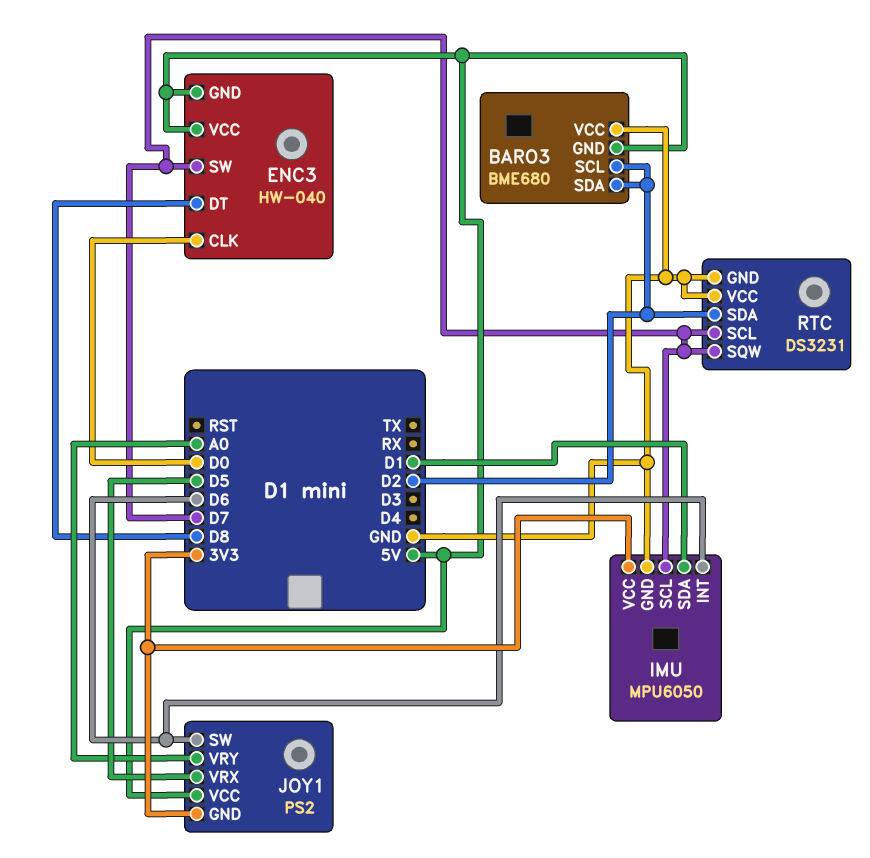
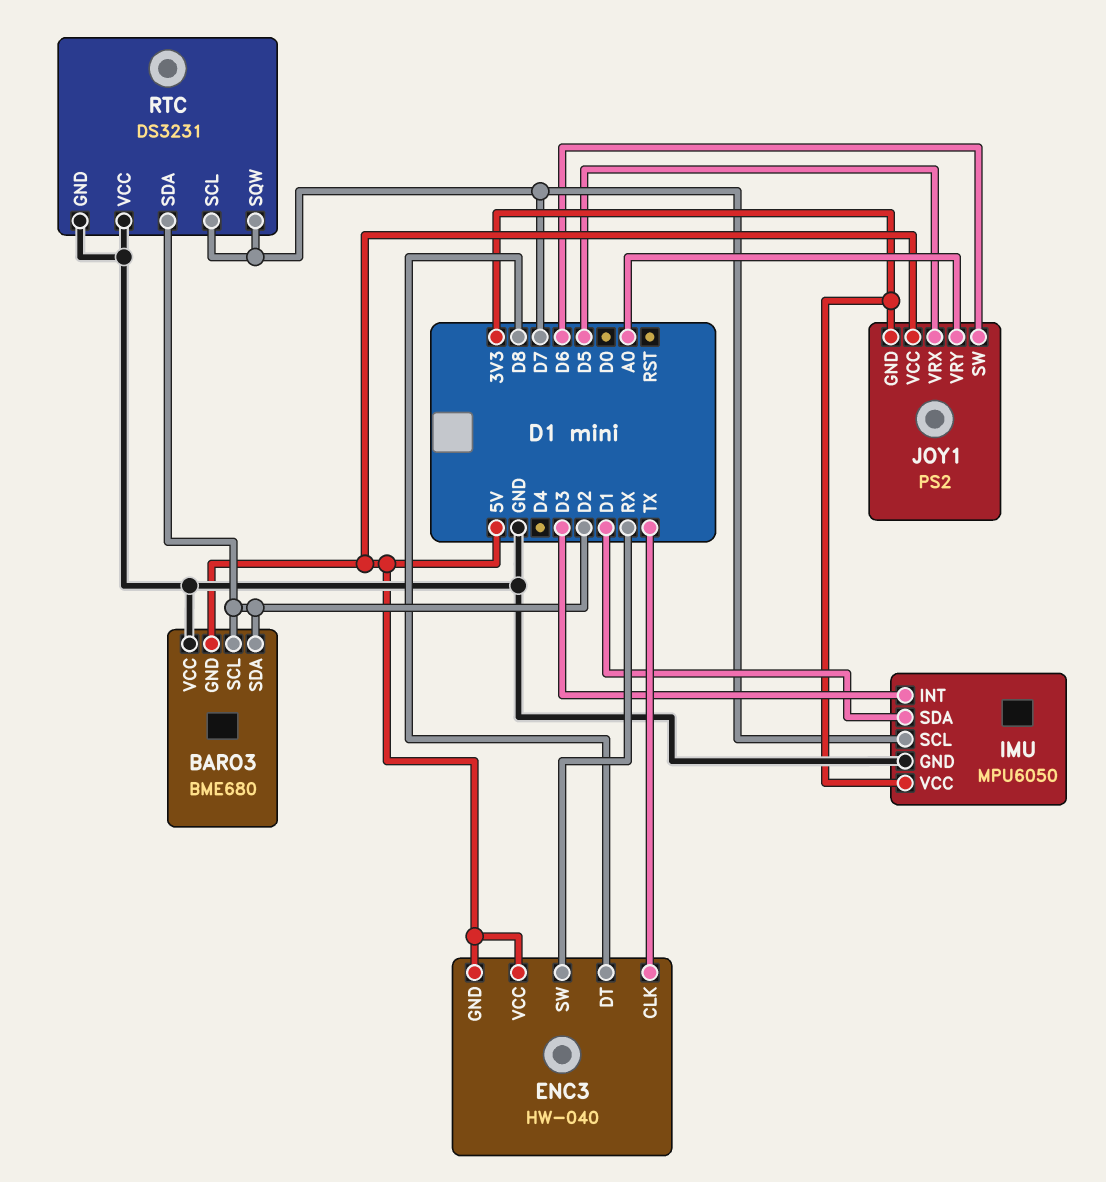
ENC3 pin CLK: D0 -> TX
ENC3 pin SW: D7 -> RX
IMU pin INT: D6 -> D3

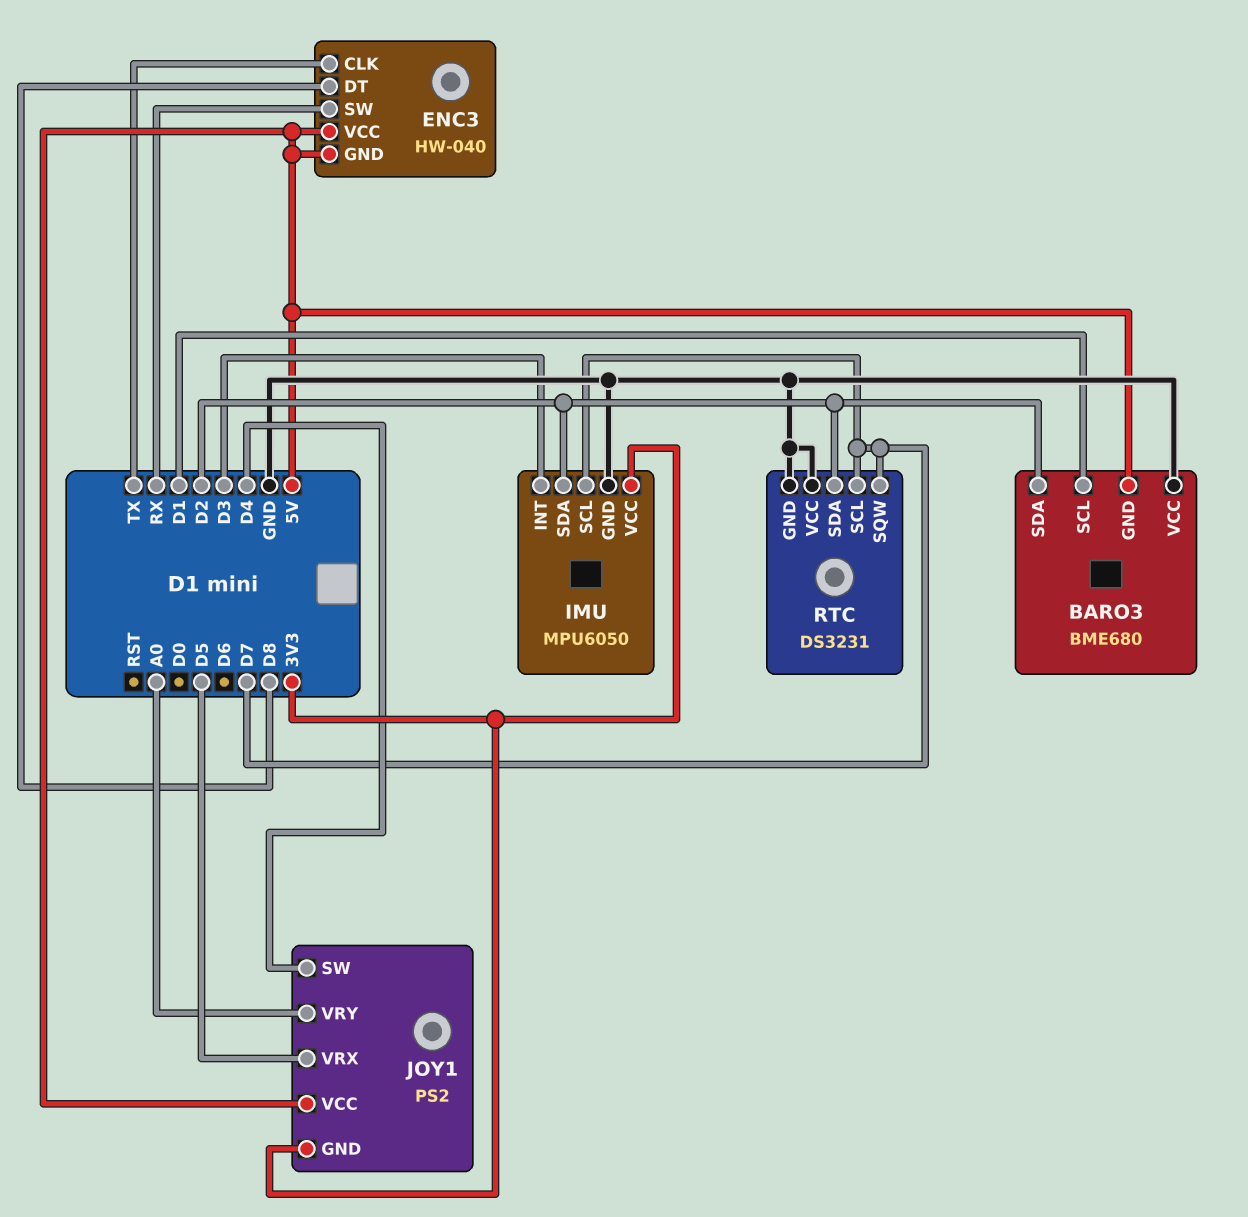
BARO3 pin SCL: D2 -> D1
IMU pin SDA: D1 -> D2
JOY1 pin SW: D6 -> D4

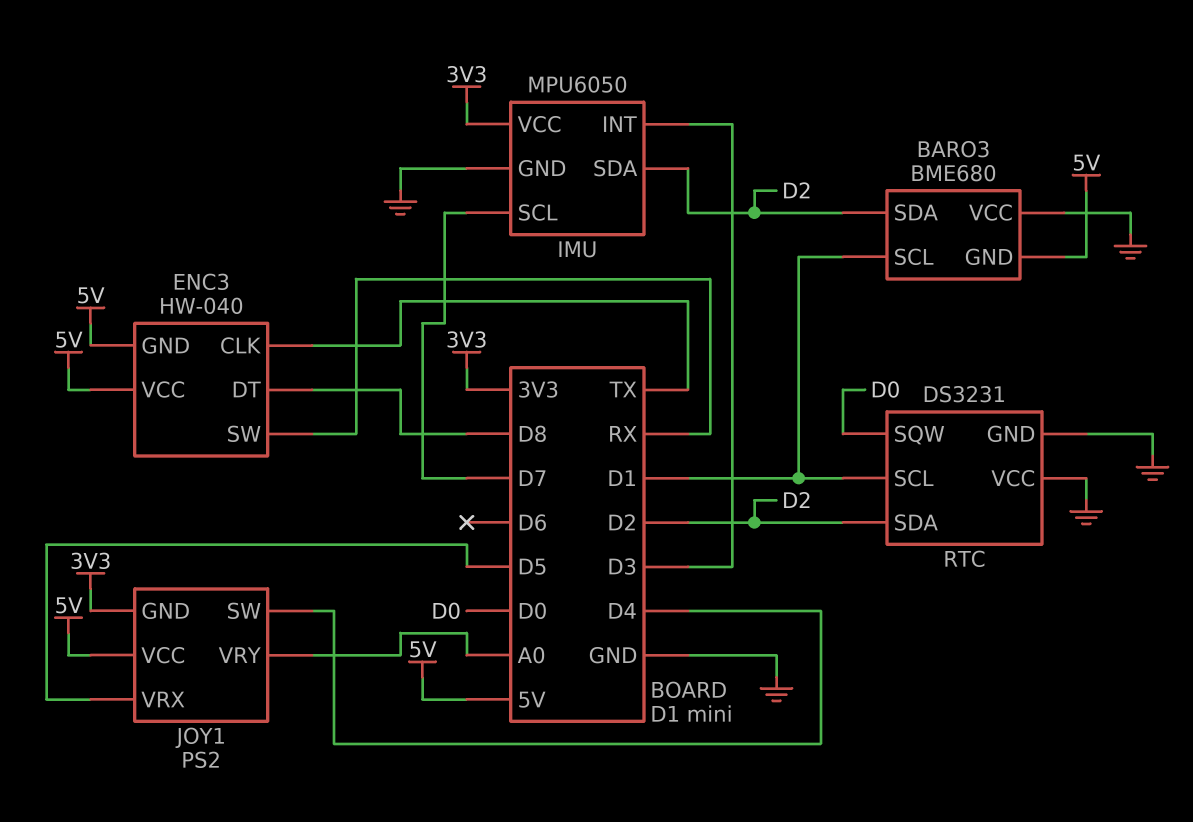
RTC pin SCL: D7 -> D1
RTC pin SQW: D7 -> D0

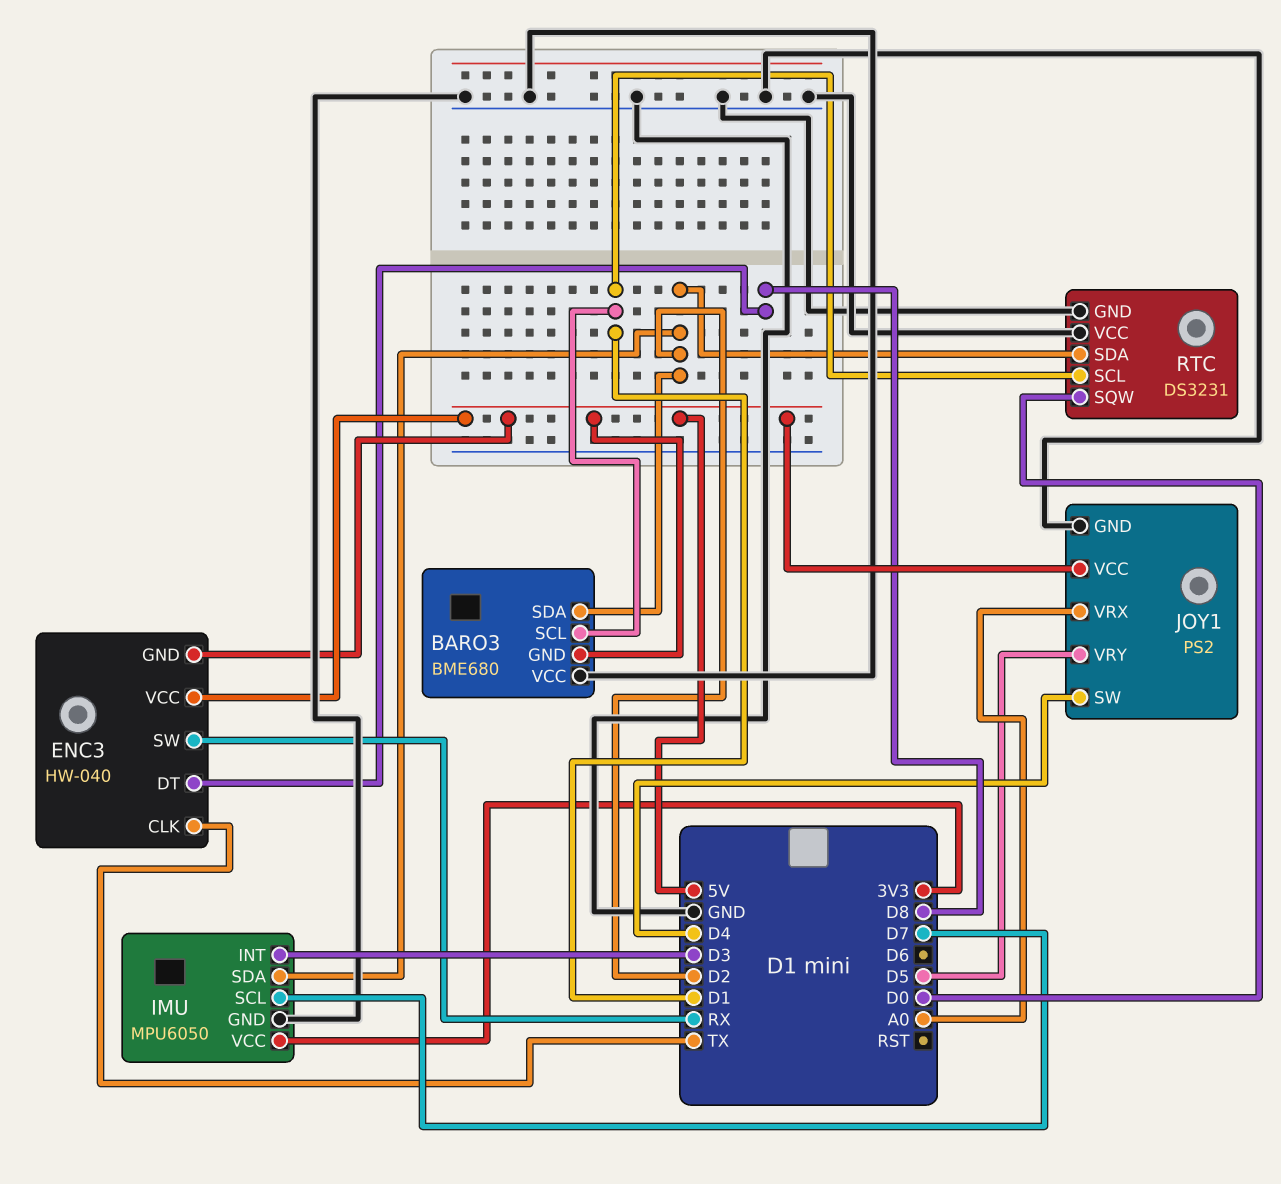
JOY1 pin GND: 3V3 -> GND
JOY1 pin VRX: D5 -> A0
JOY1 pin VRY: A0 -> D5

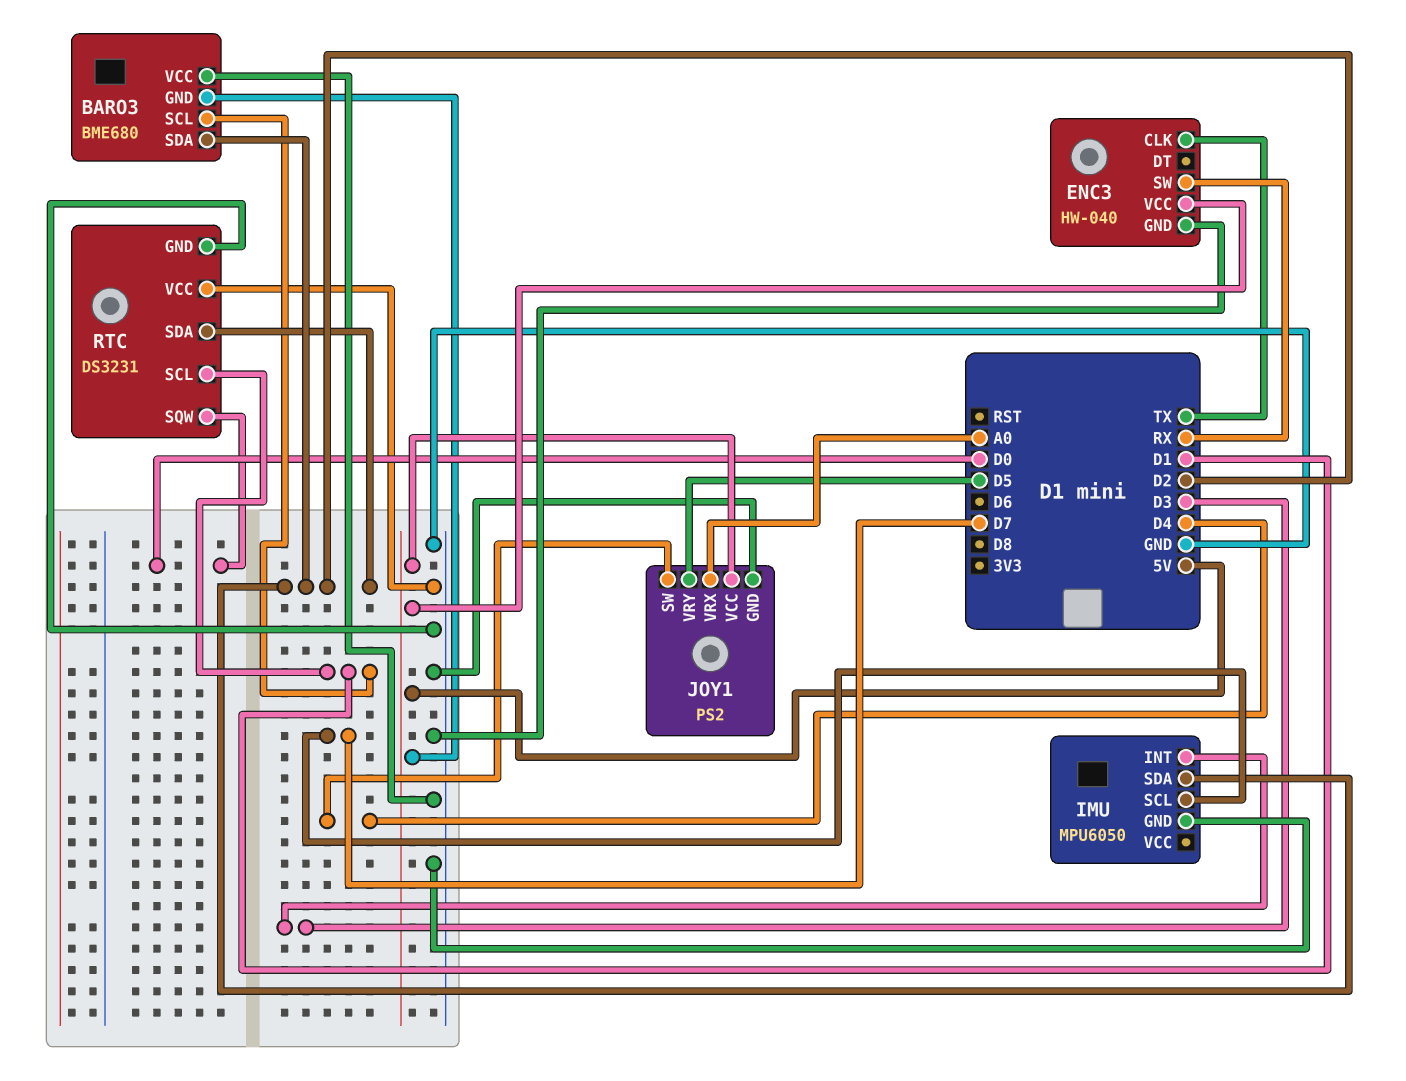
ENC3 pin DT: D8 -> none
ENC3 pin GND: 5V -> GND
IMU pin VCC: 3V3 -> none

